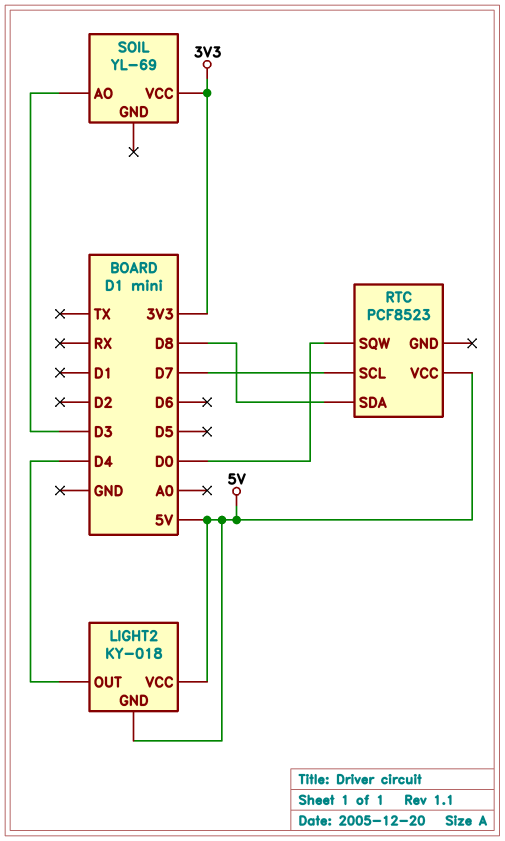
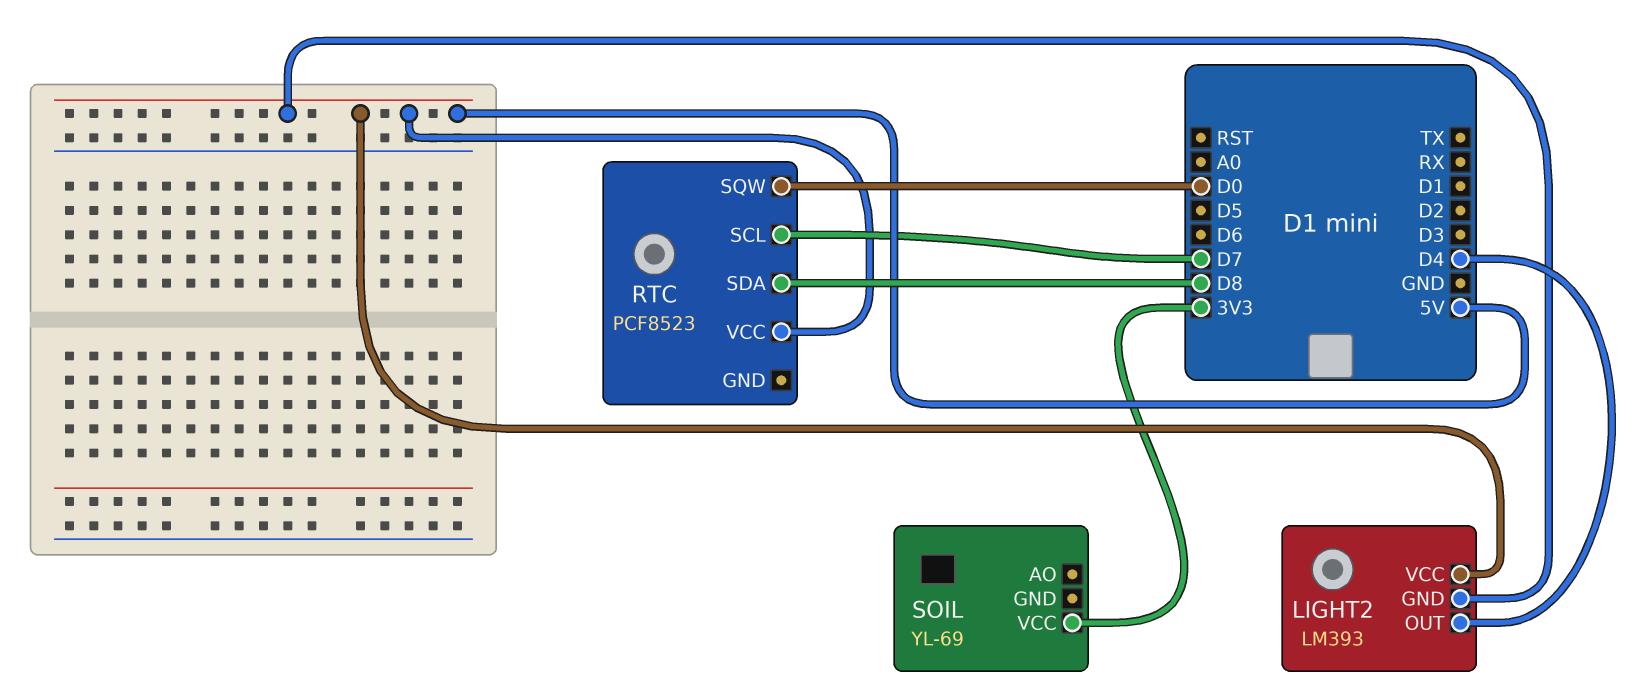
LIGHT2: KY-018 -> LM393
SOIL pin AO: D3 -> none

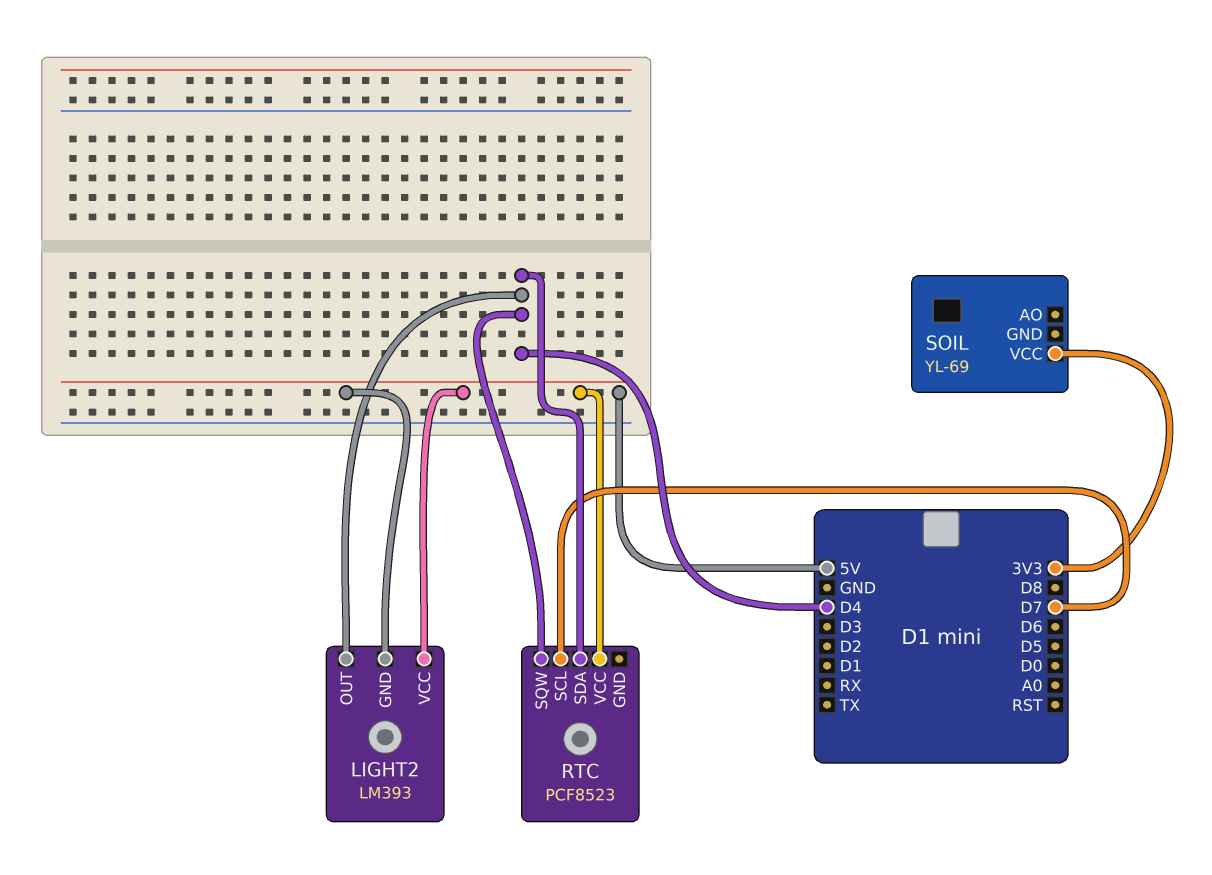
RTC pin SDA: D8 -> D4
RTC pin SQW: D0 -> D4

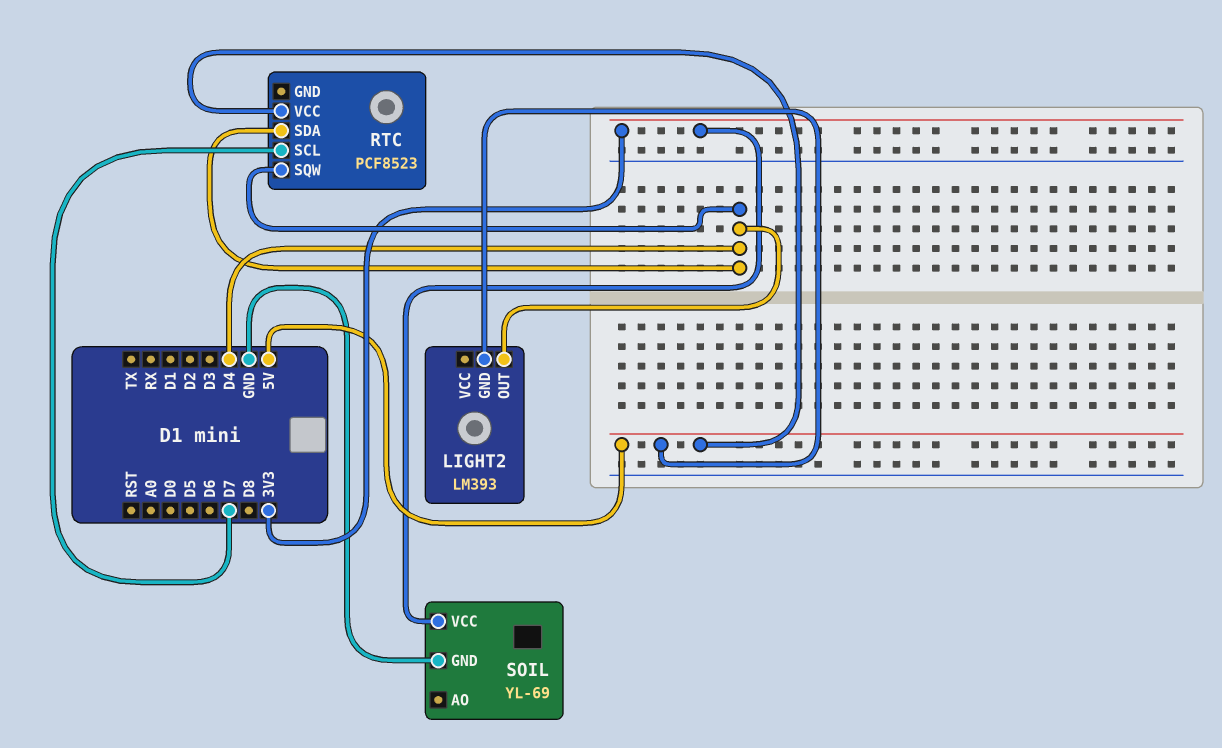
LIGHT2 pin VCC: 5V -> none
SOIL pin GND: none -> GND

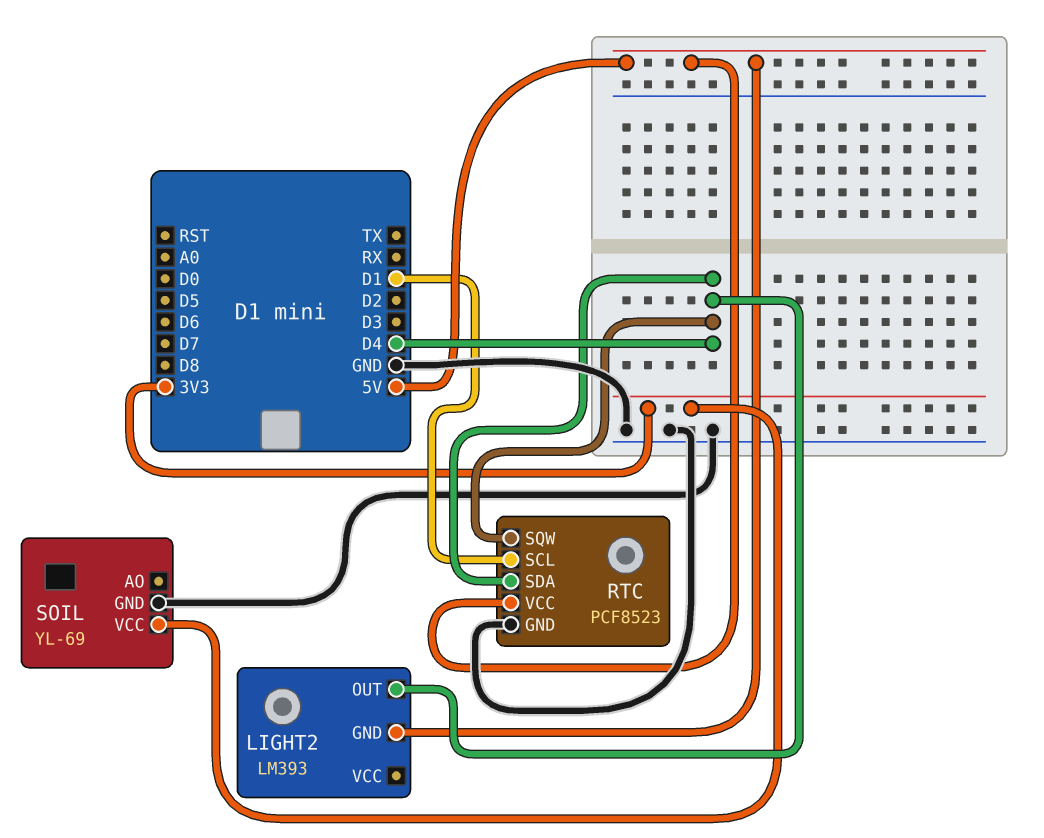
RTC pin GND: none -> GND
RTC pin SCL: D7 -> D1

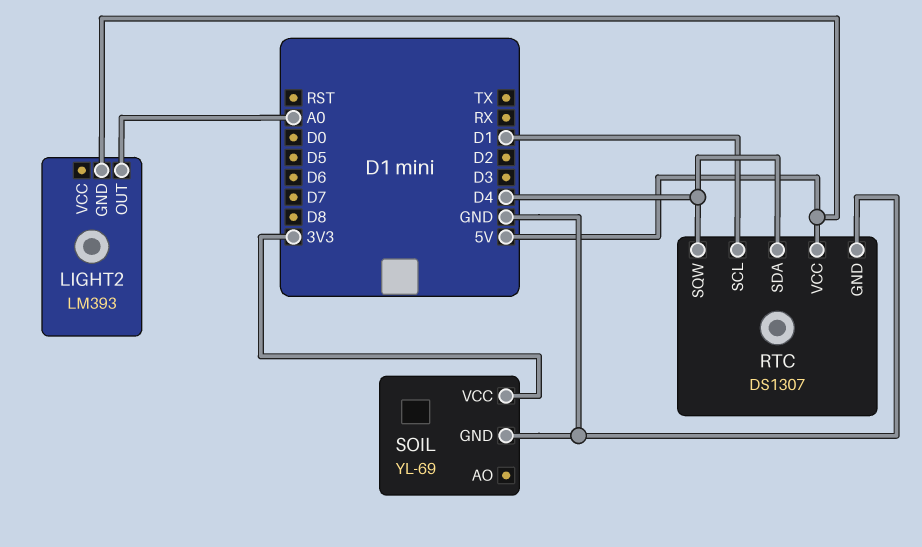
LIGHT2 pin OUT: D4 -> A0
RTC: PCF8523 -> DS1307

